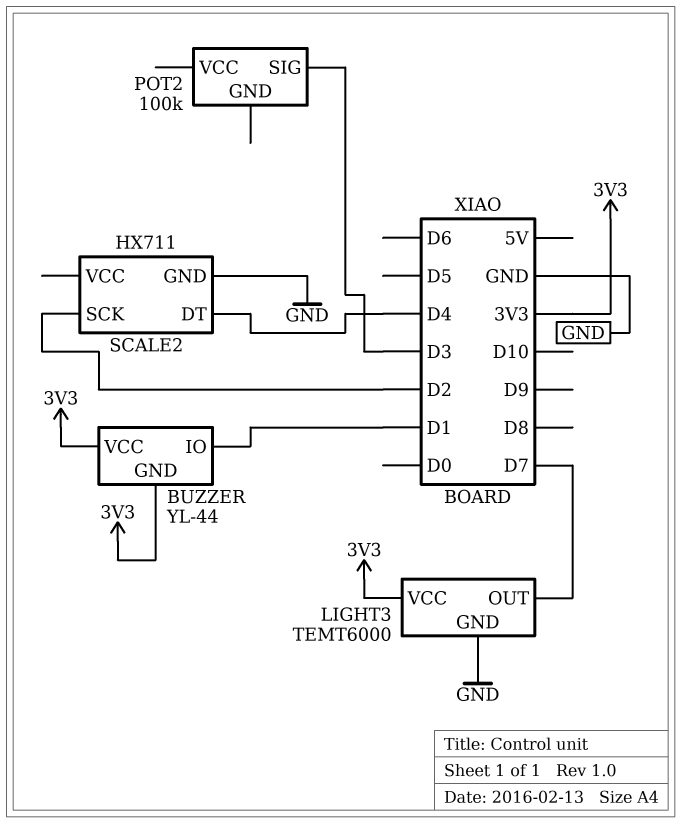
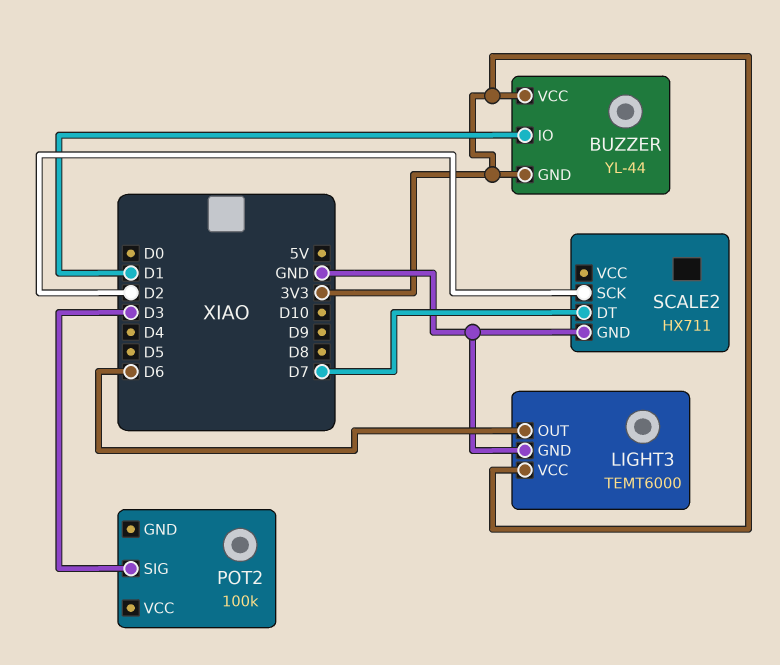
LIGHT3 pin OUT: D7 -> D6
SCALE2 pin DT: D4 -> D7

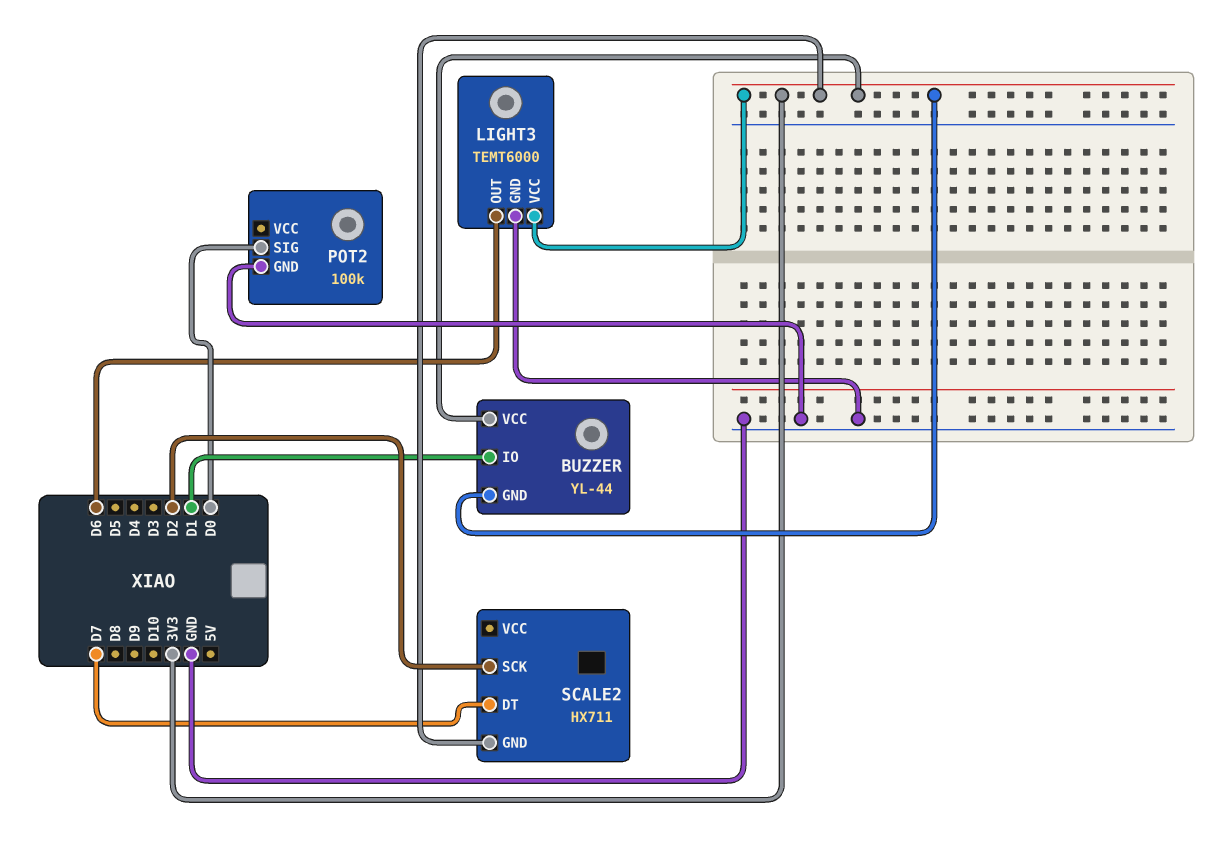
POT2 pin GND: none -> GND
POT2 pin SIG: D3 -> D0
SCALE2 pin GND: GND -> 3V3

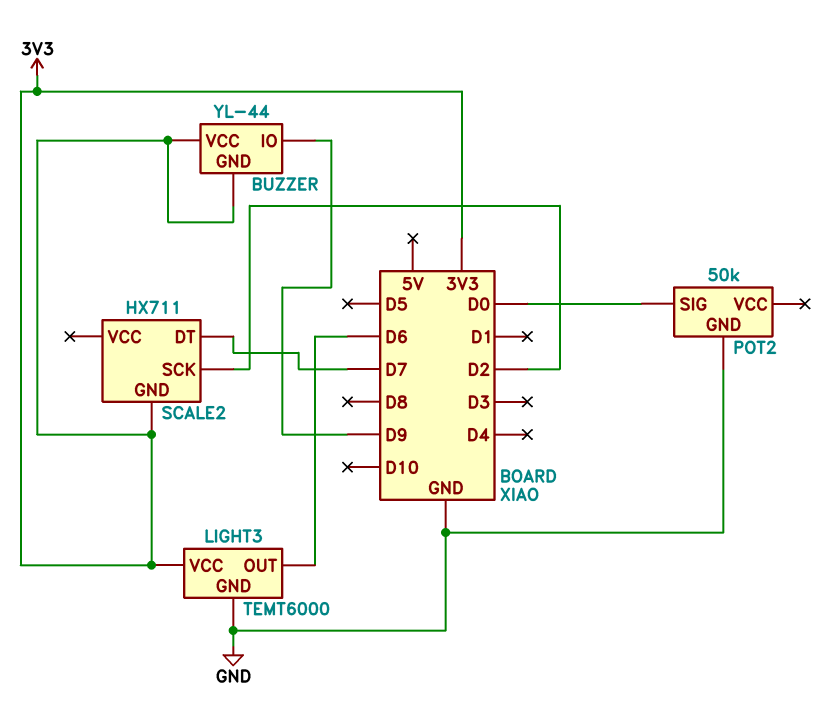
BUZZER pin IO: D1 -> D9
POT2: 100k -> 50k

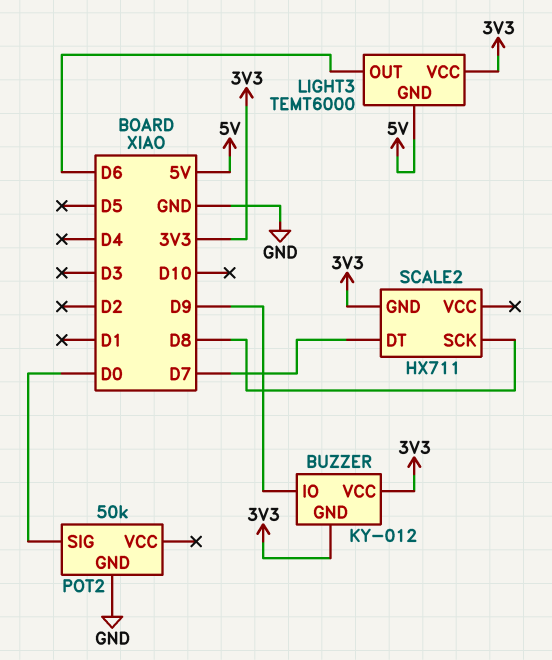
BUZZER: YL-44 -> KY-012
LIGHT3 pin GND: GND -> 5V
SCALE2 pin SCK: D2 -> D8

